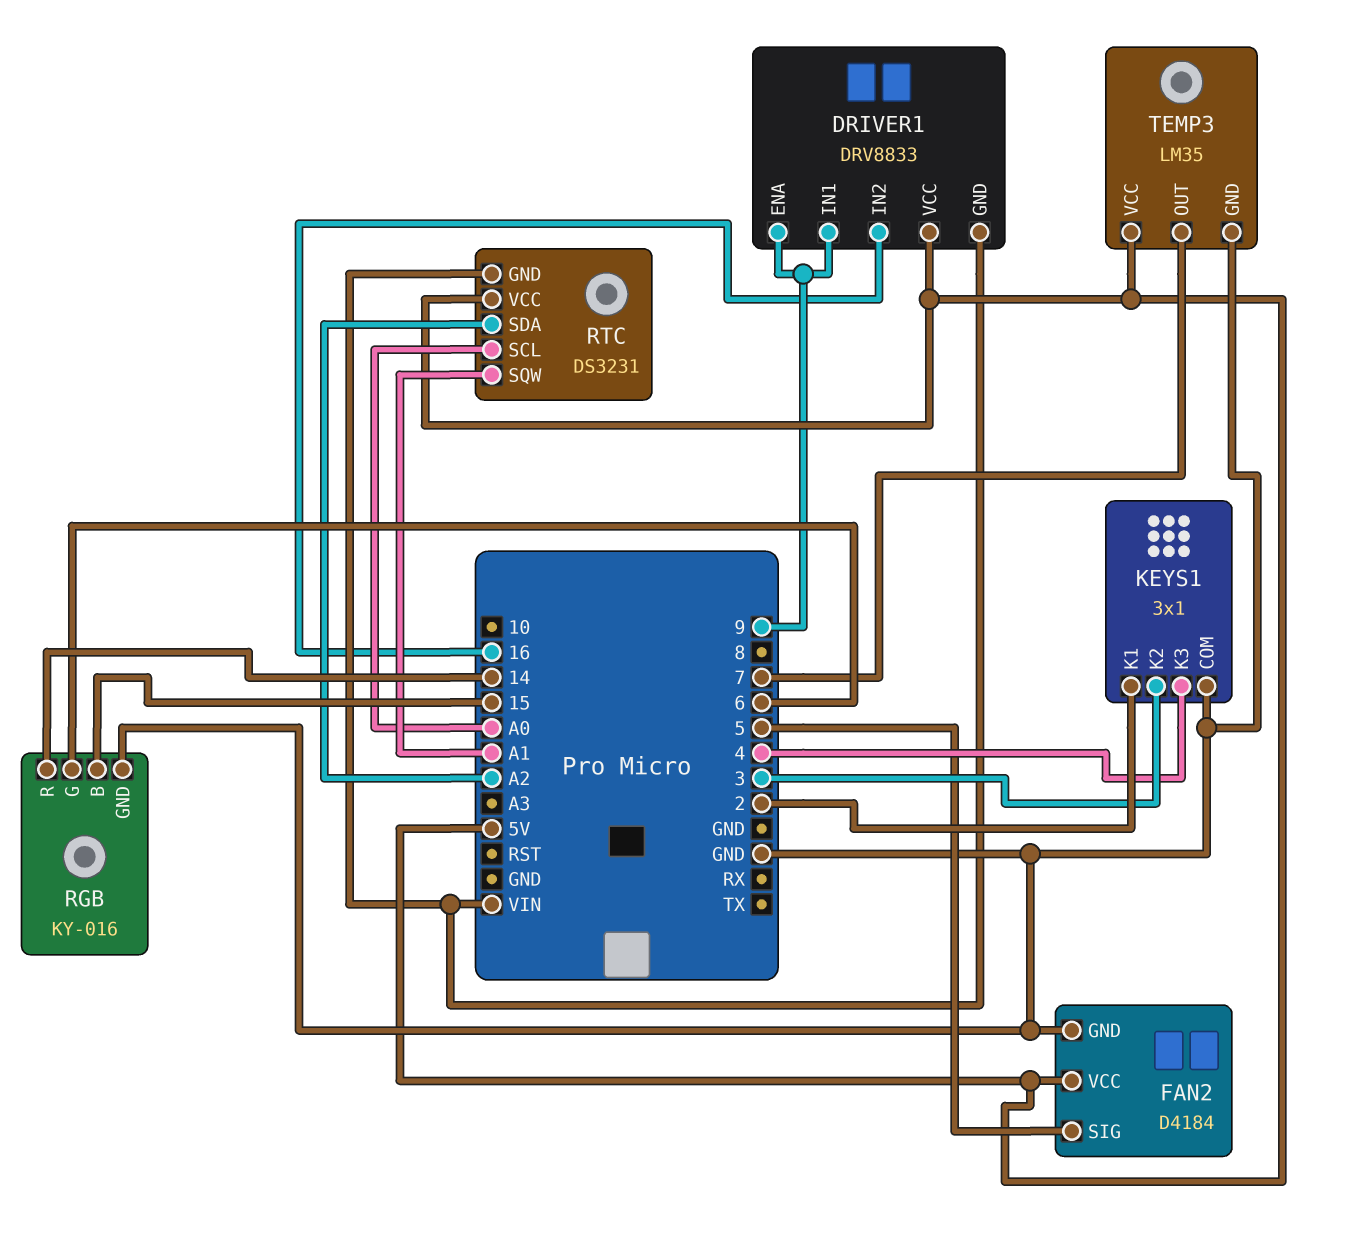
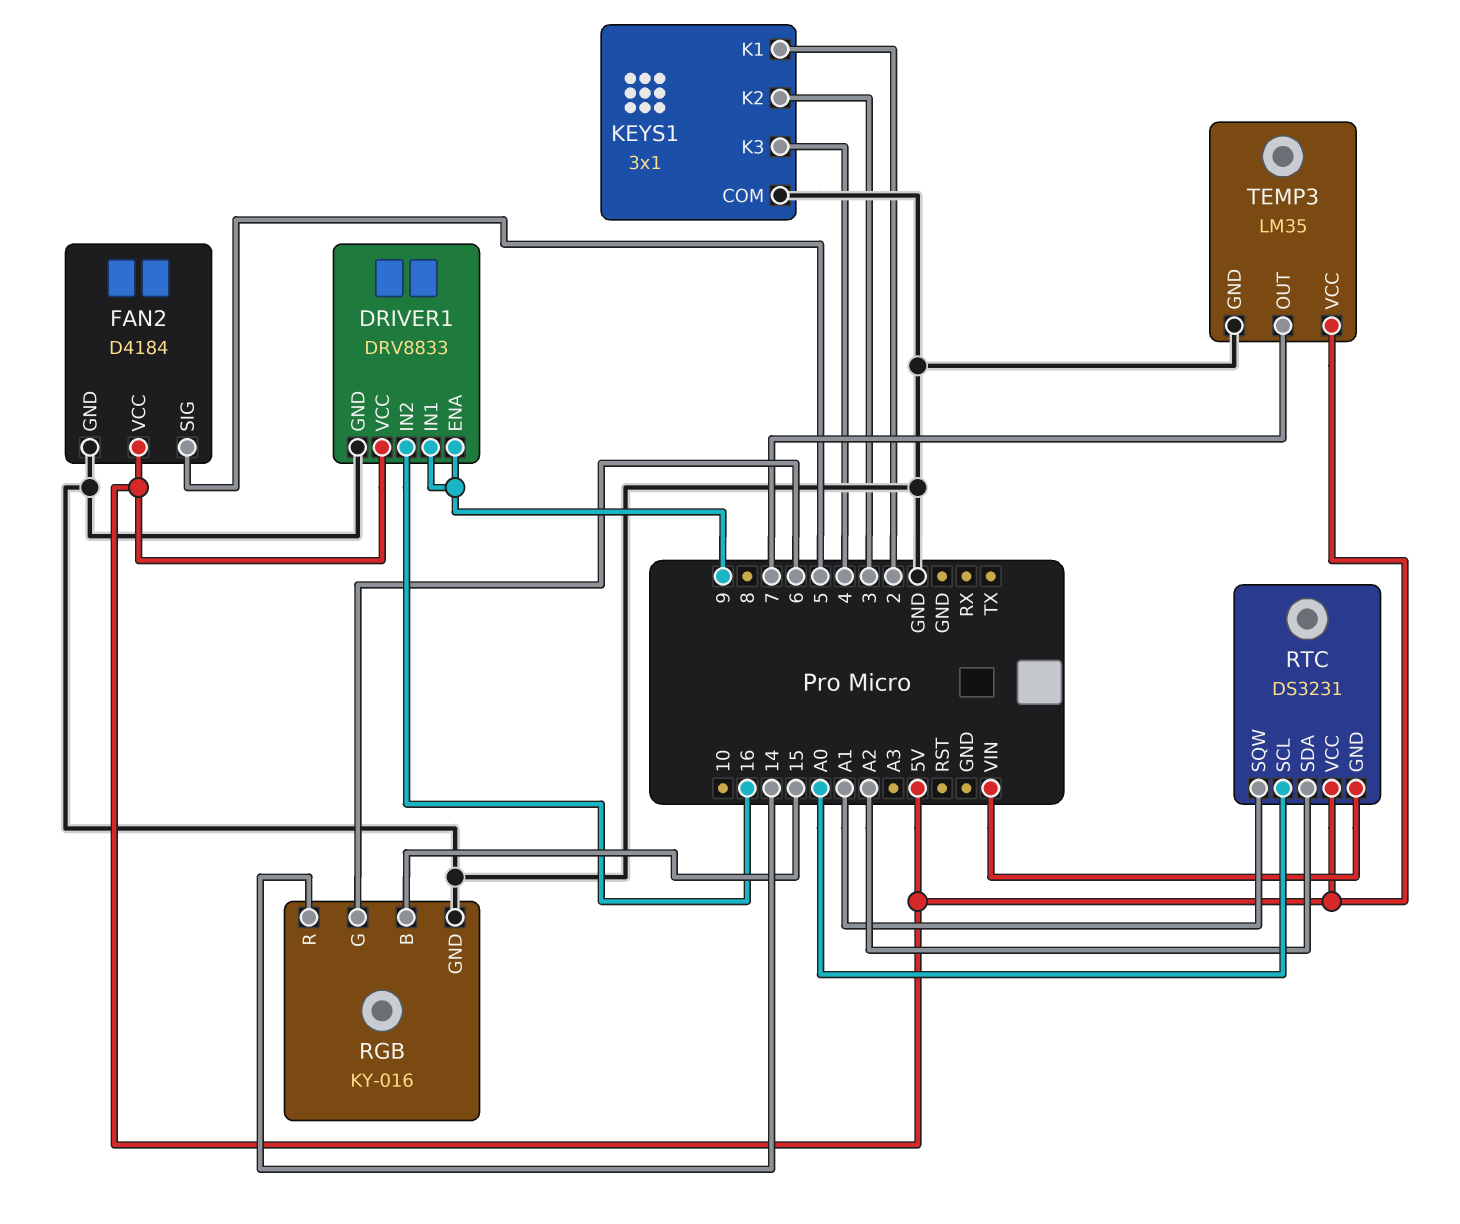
DRIVER1 pin GND: VIN -> GND

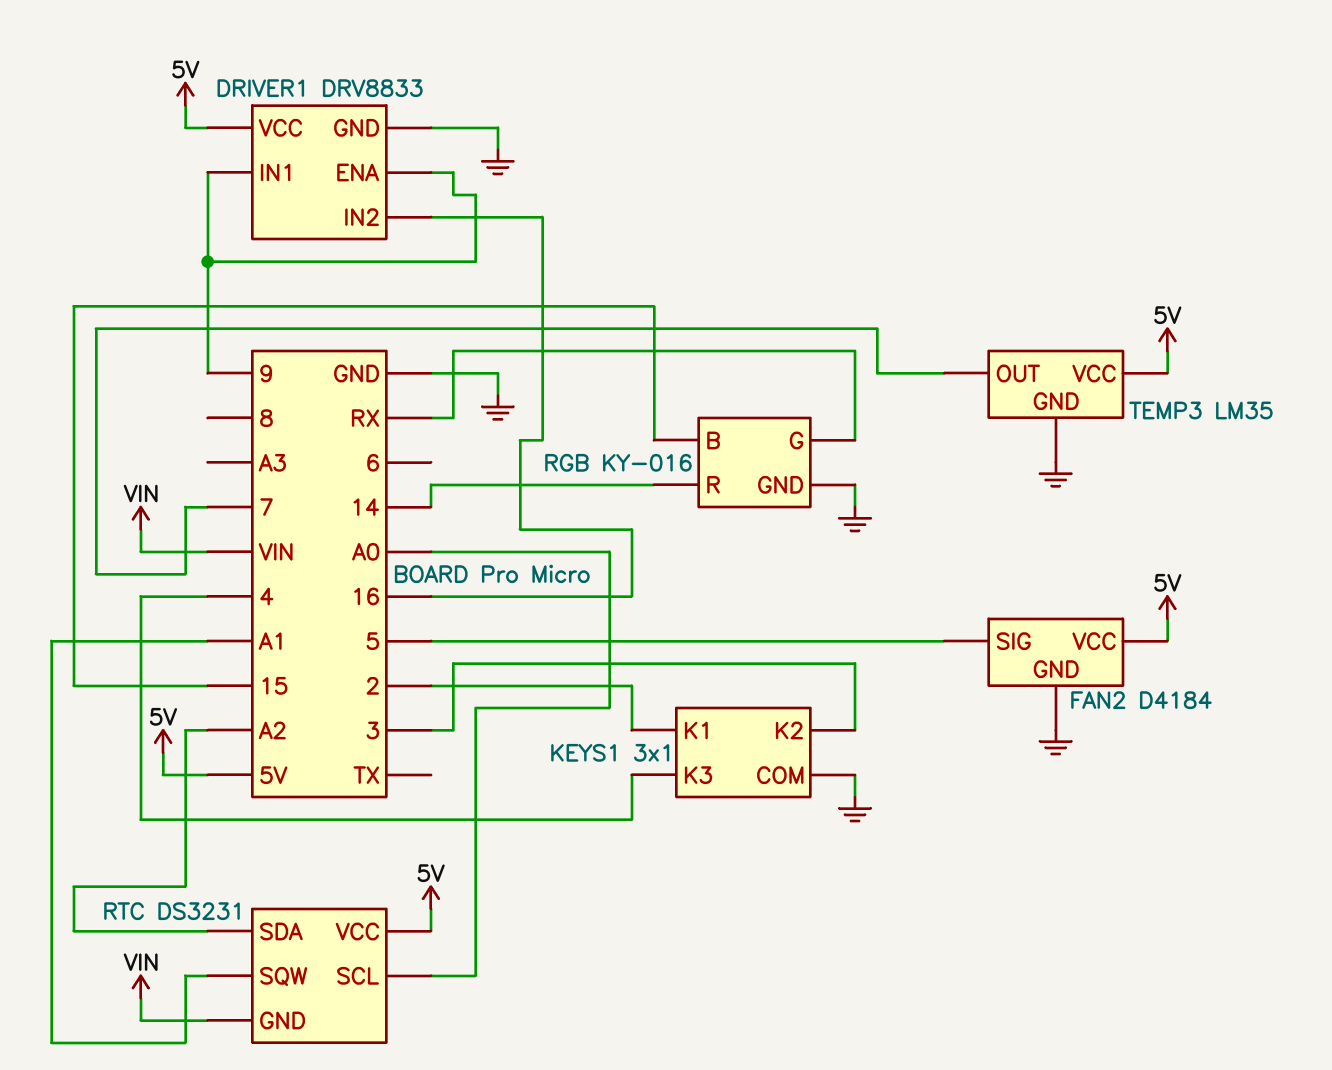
RGB pin G: 6 -> RX

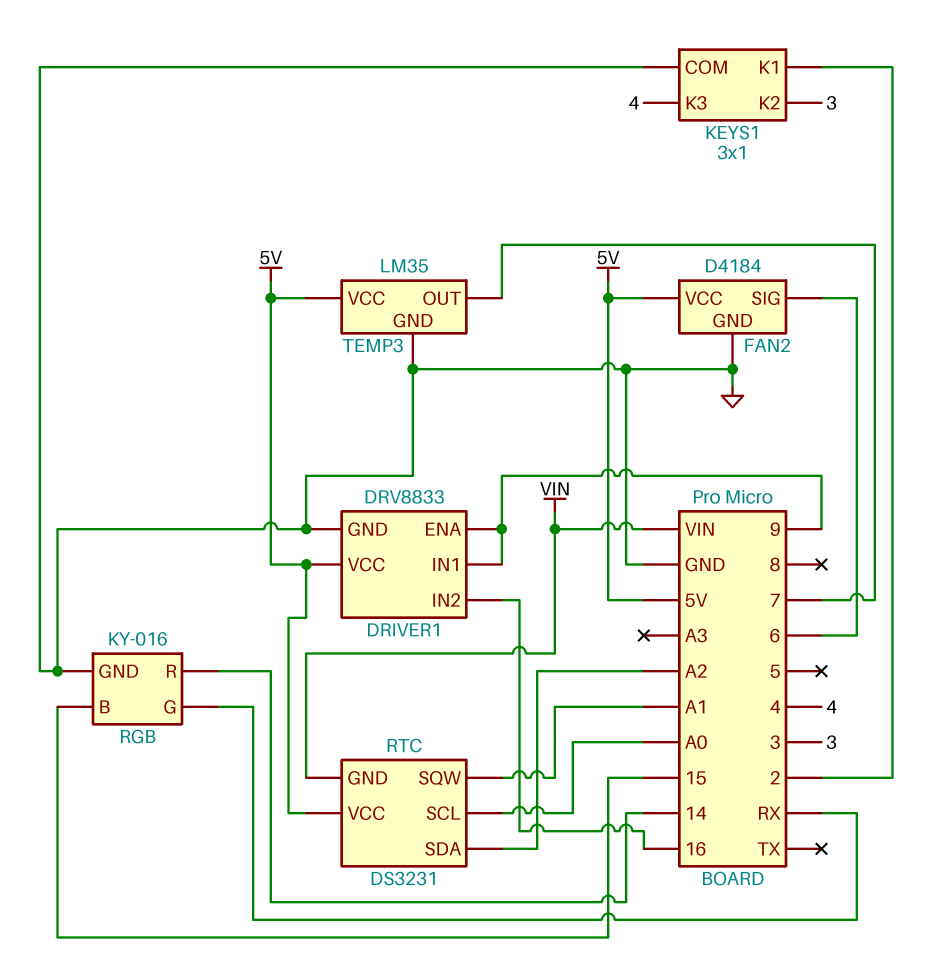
FAN2 pin SIG: 5 -> 6

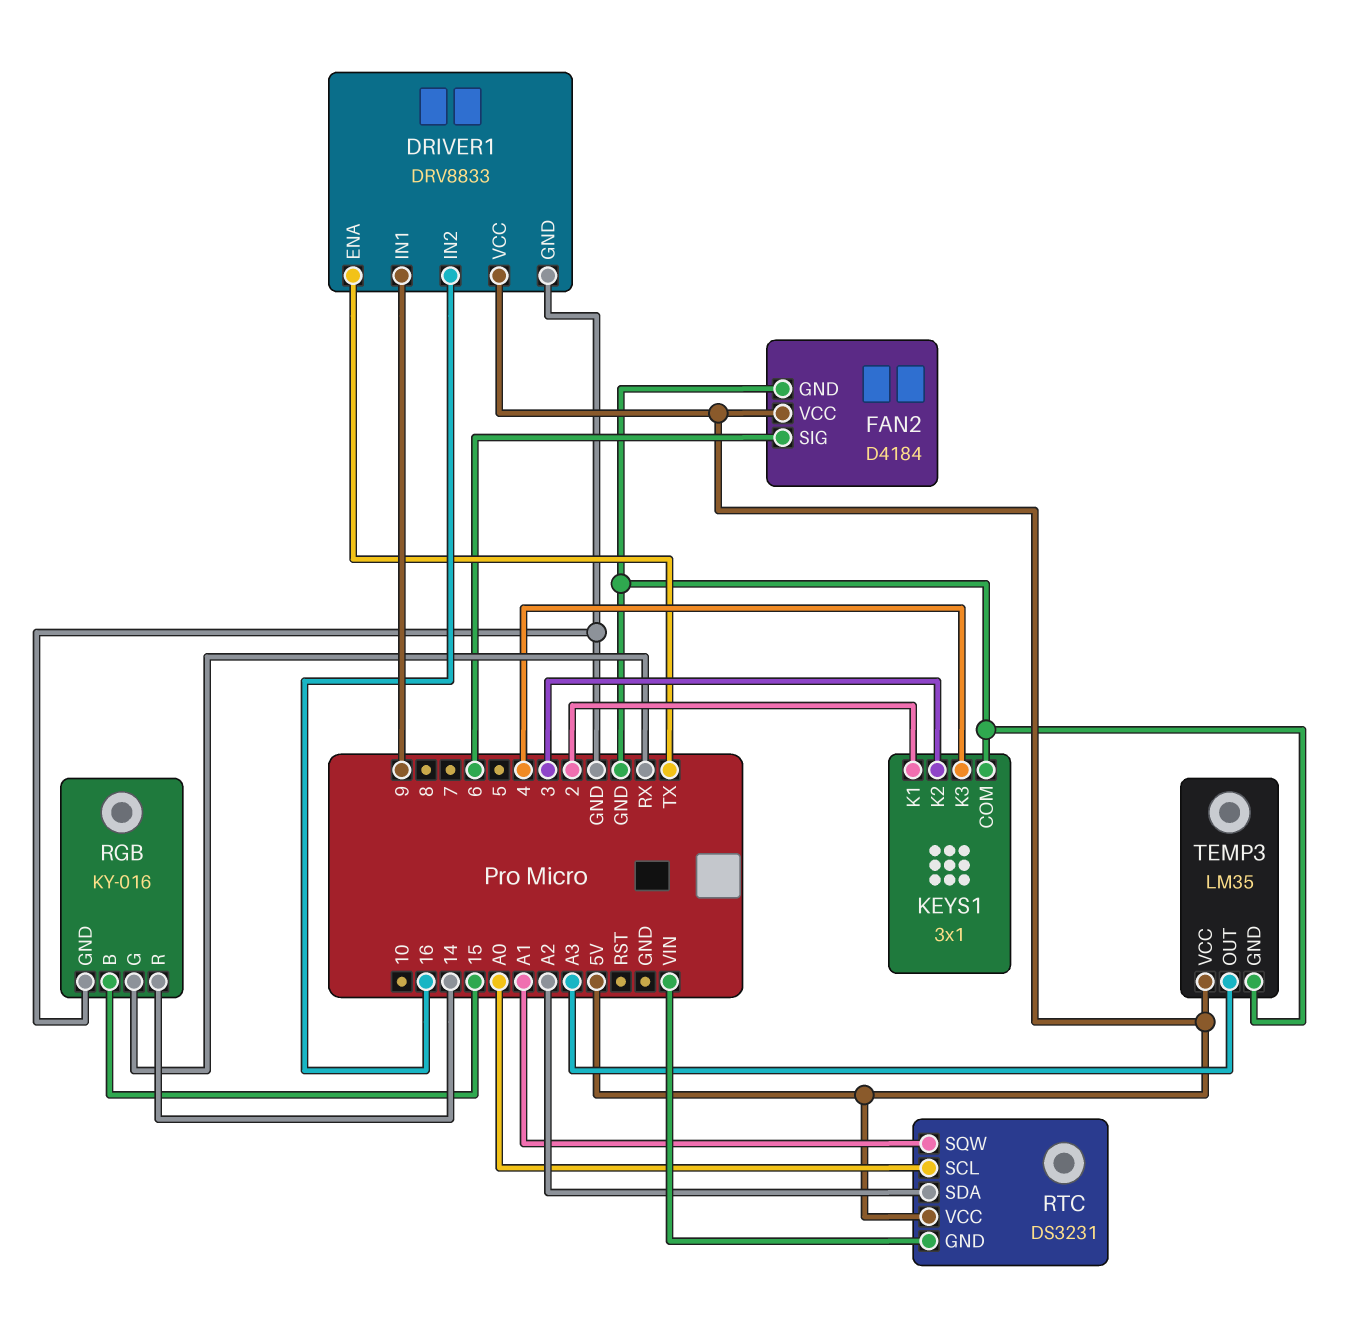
DRIVER1 pin ENA: 9 -> TX
TEMP3 pin OUT: 7 -> A3

